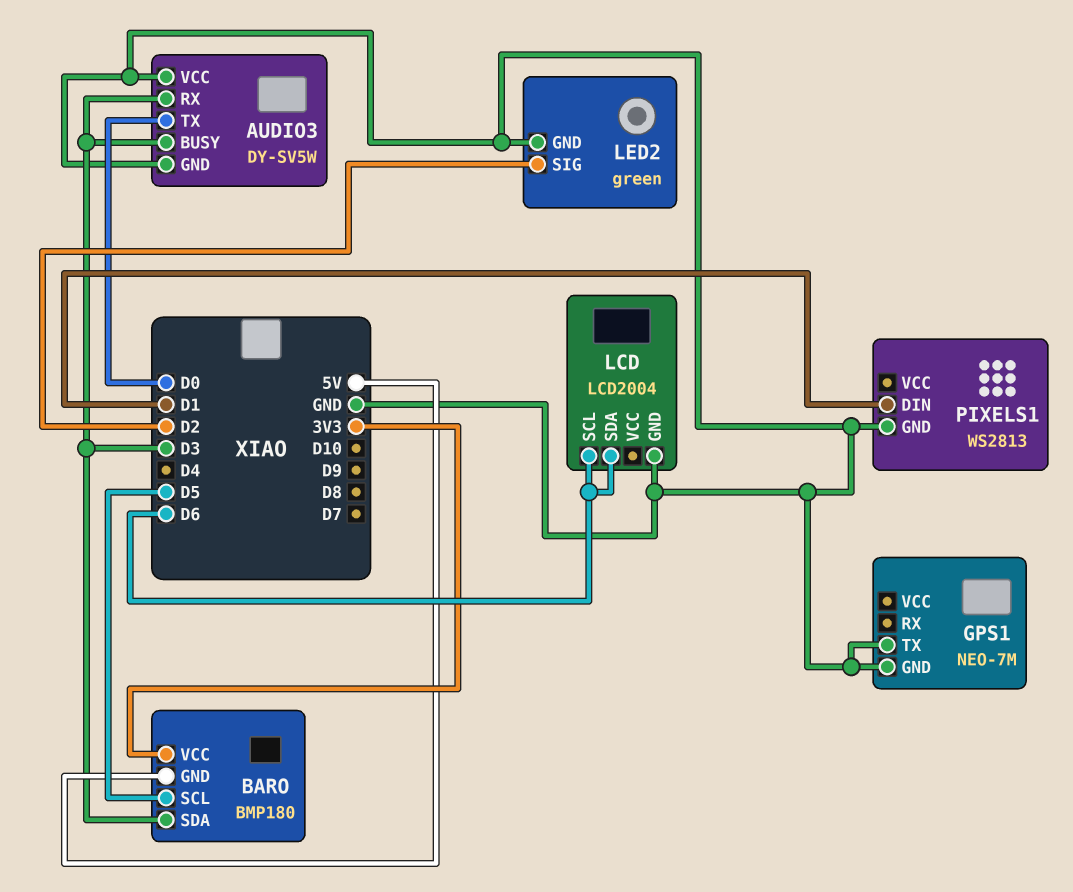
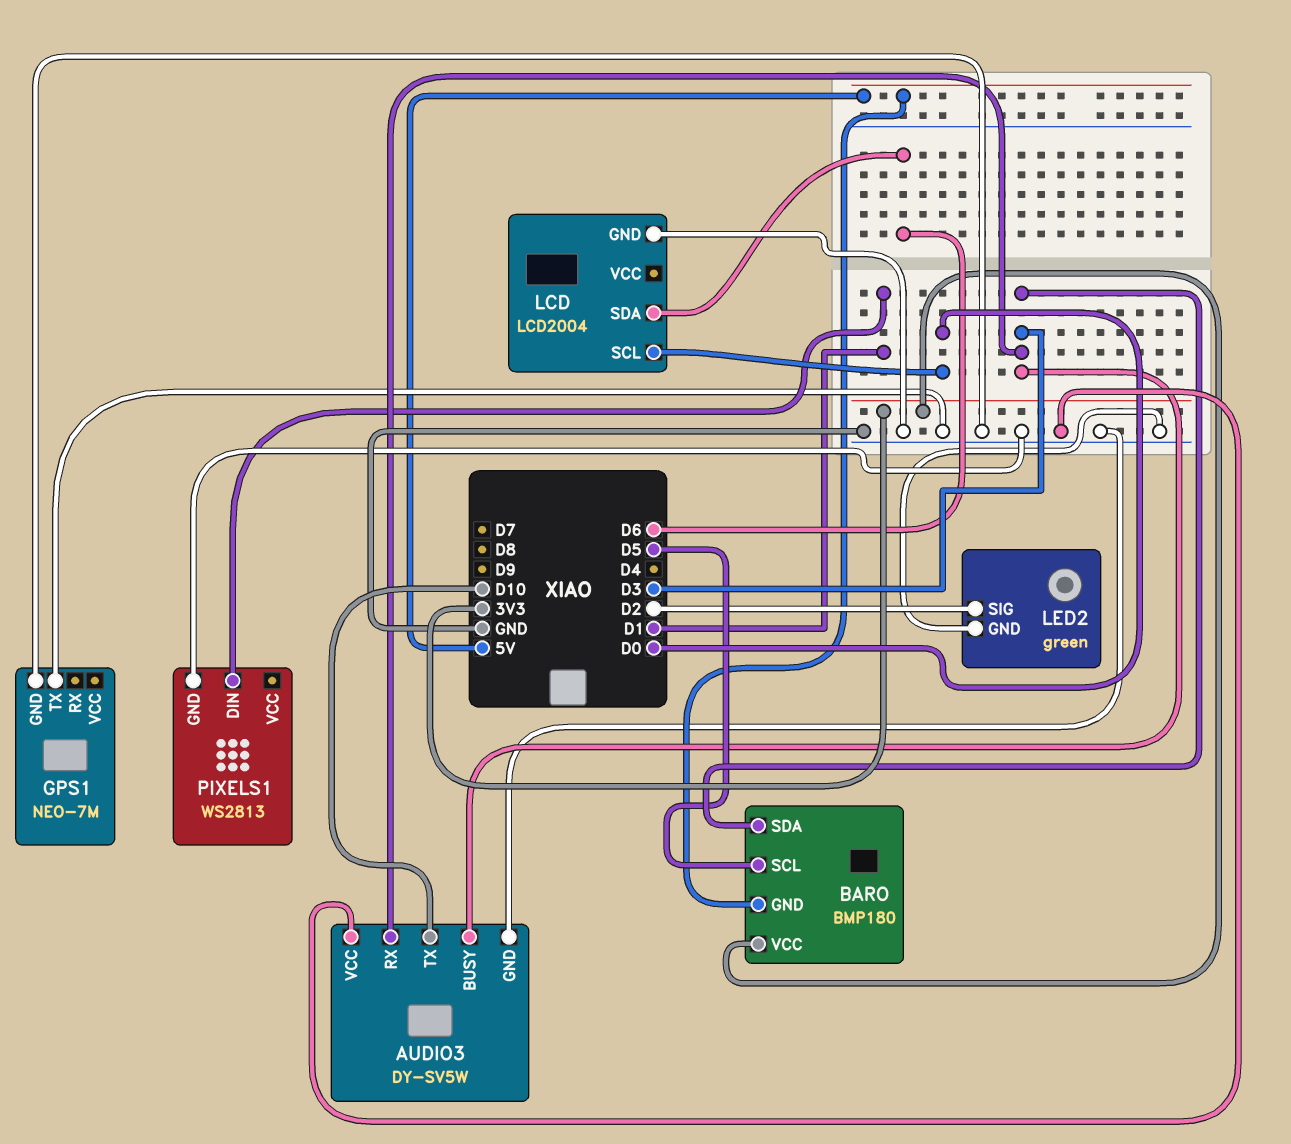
AUDIO3 pin TX: D0 -> D10
LCD pin SCL: D6 -> D0

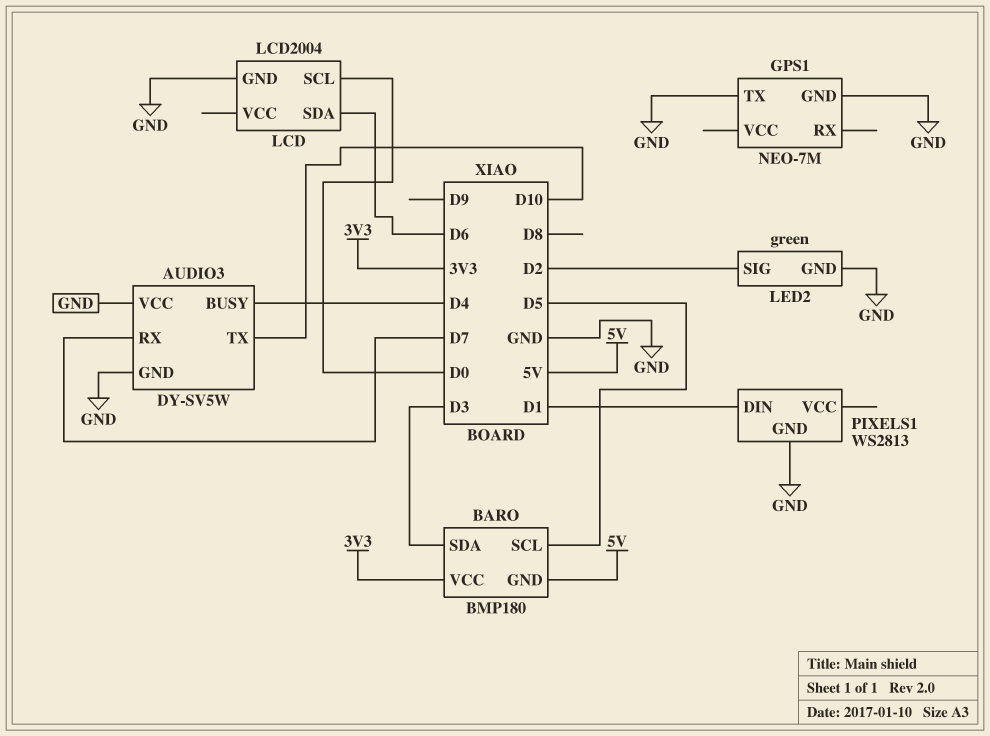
AUDIO3 pin BUSY: D3 -> D4
AUDIO3 pin RX: D3 -> D7

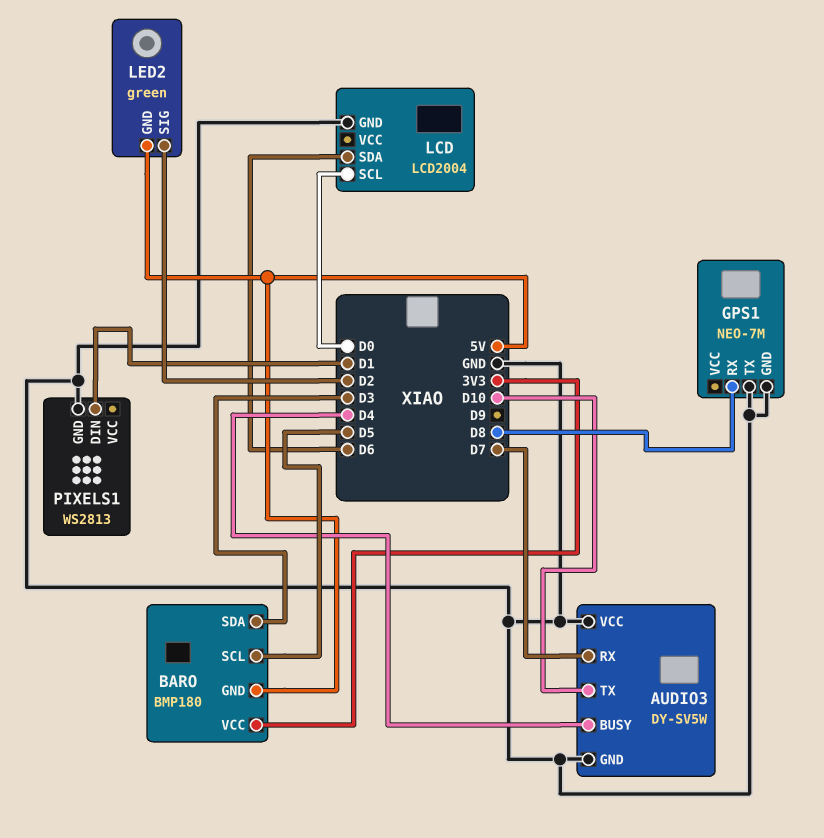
GPS1 pin RX: none -> D8
LED2 pin GND: GND -> 5V

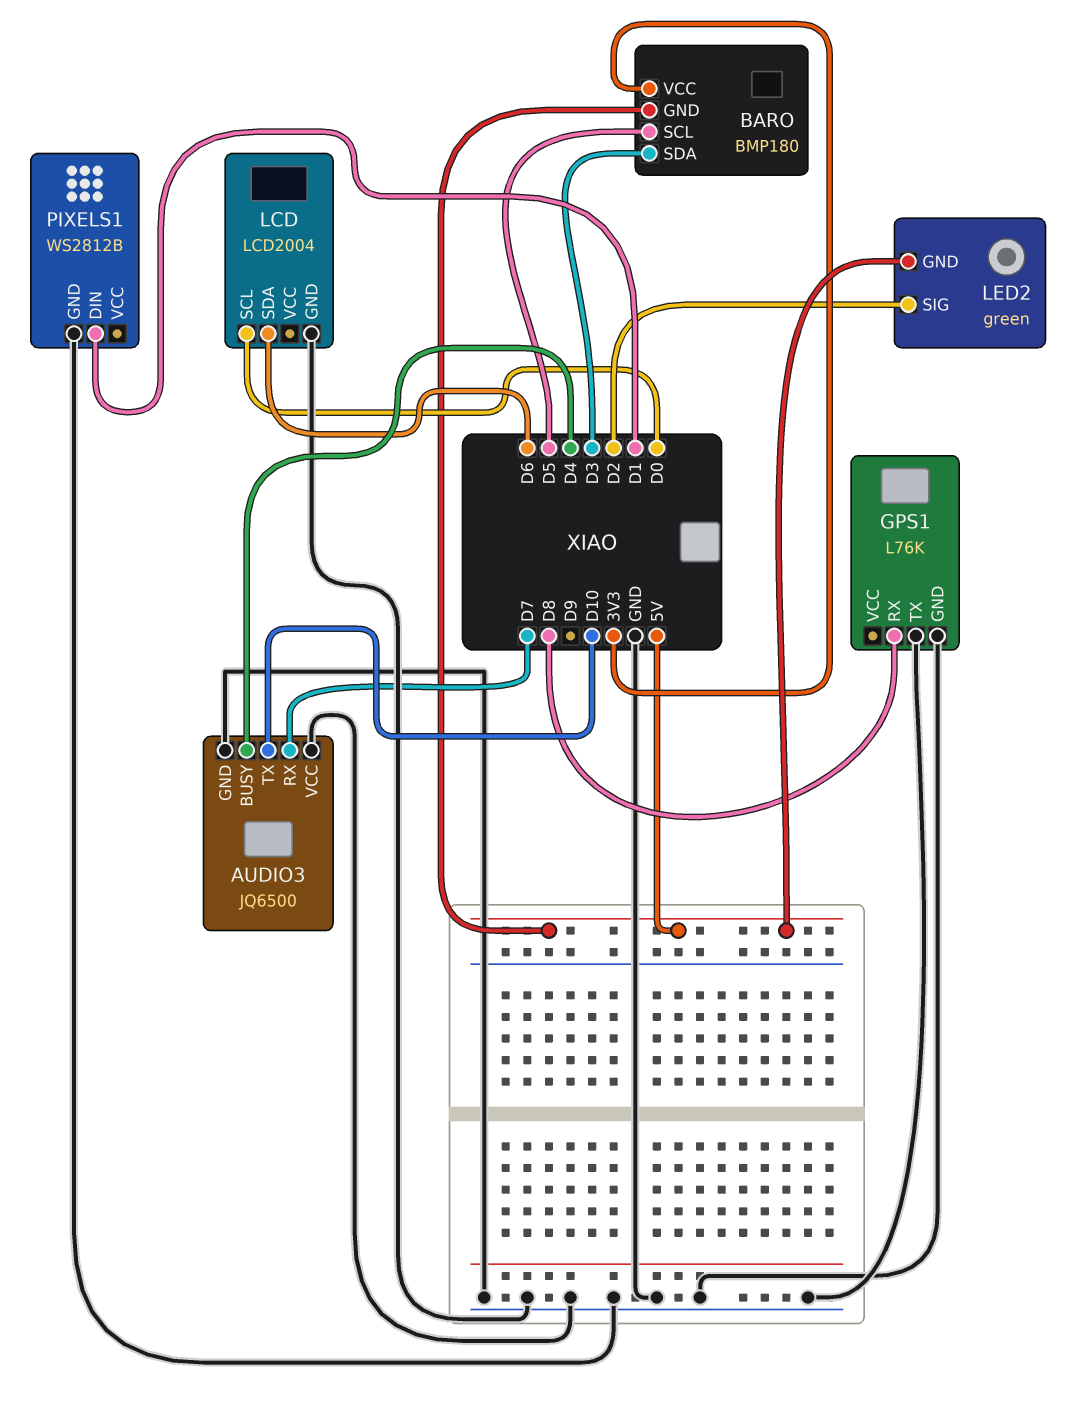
AUDIO3: DY-SV5W -> JQ6500
GPS1: NEO-7M -> L76K
PIXELS1: WS2813 -> WS2812B

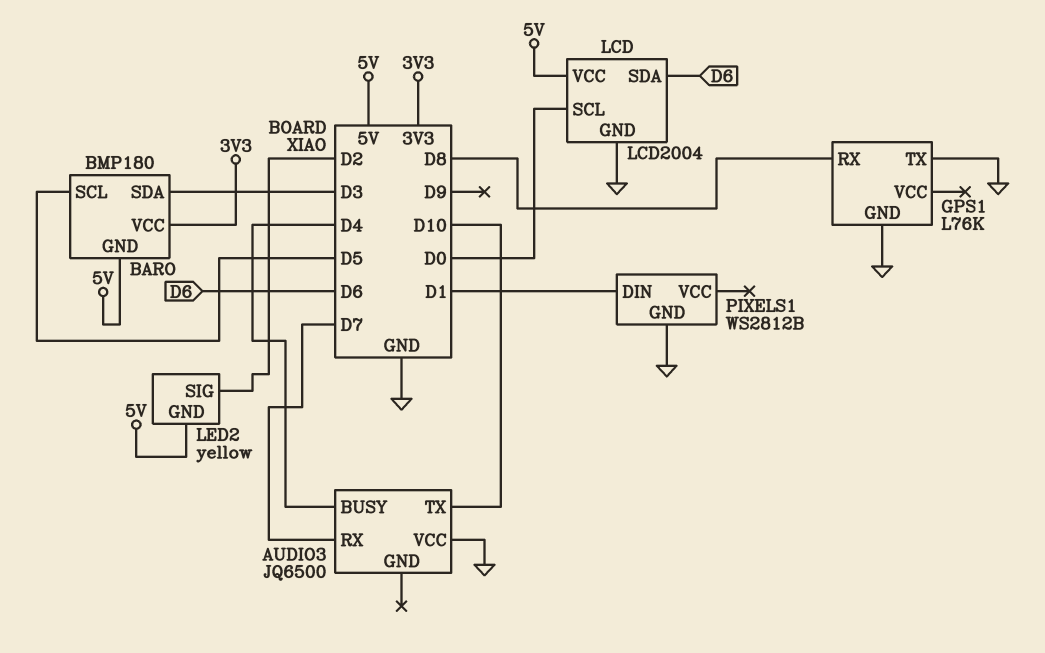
AUDIO3 pin GND: GND -> none
LCD pin VCC: none -> 5V
LED2: green -> yellow

